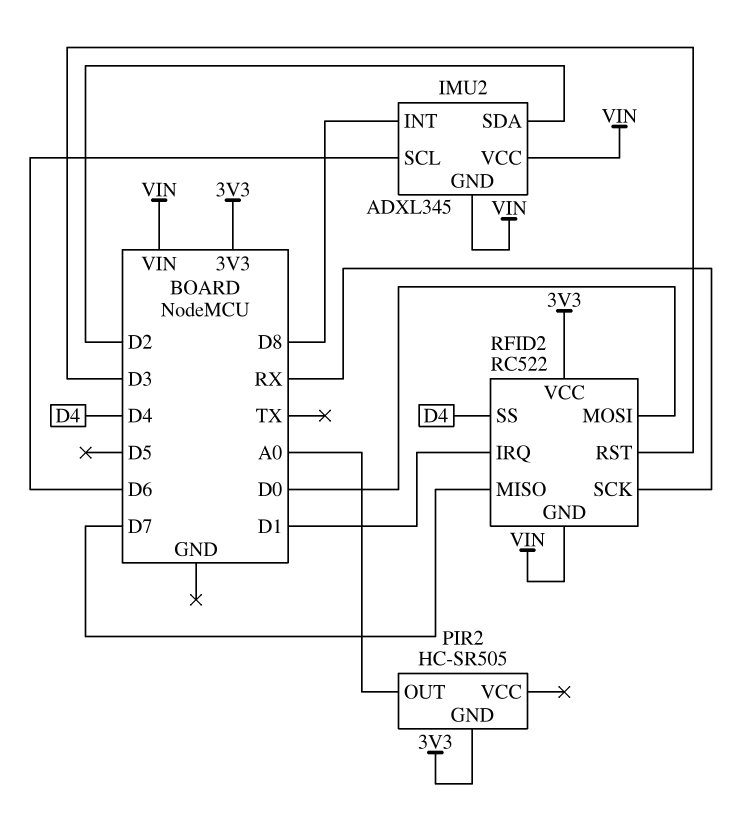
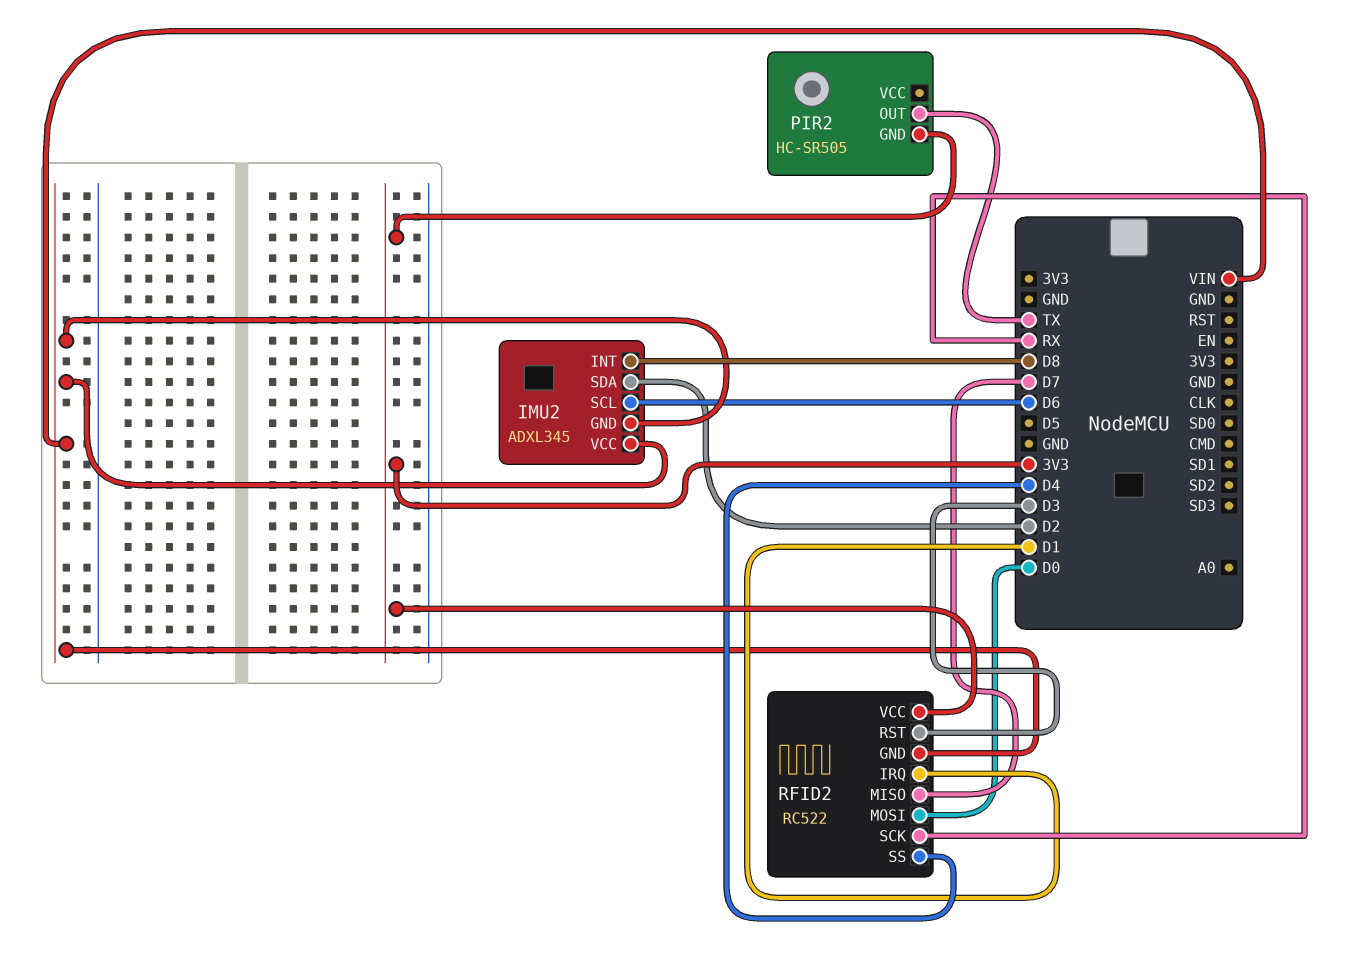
PIR2 pin OUT: A0 -> TX

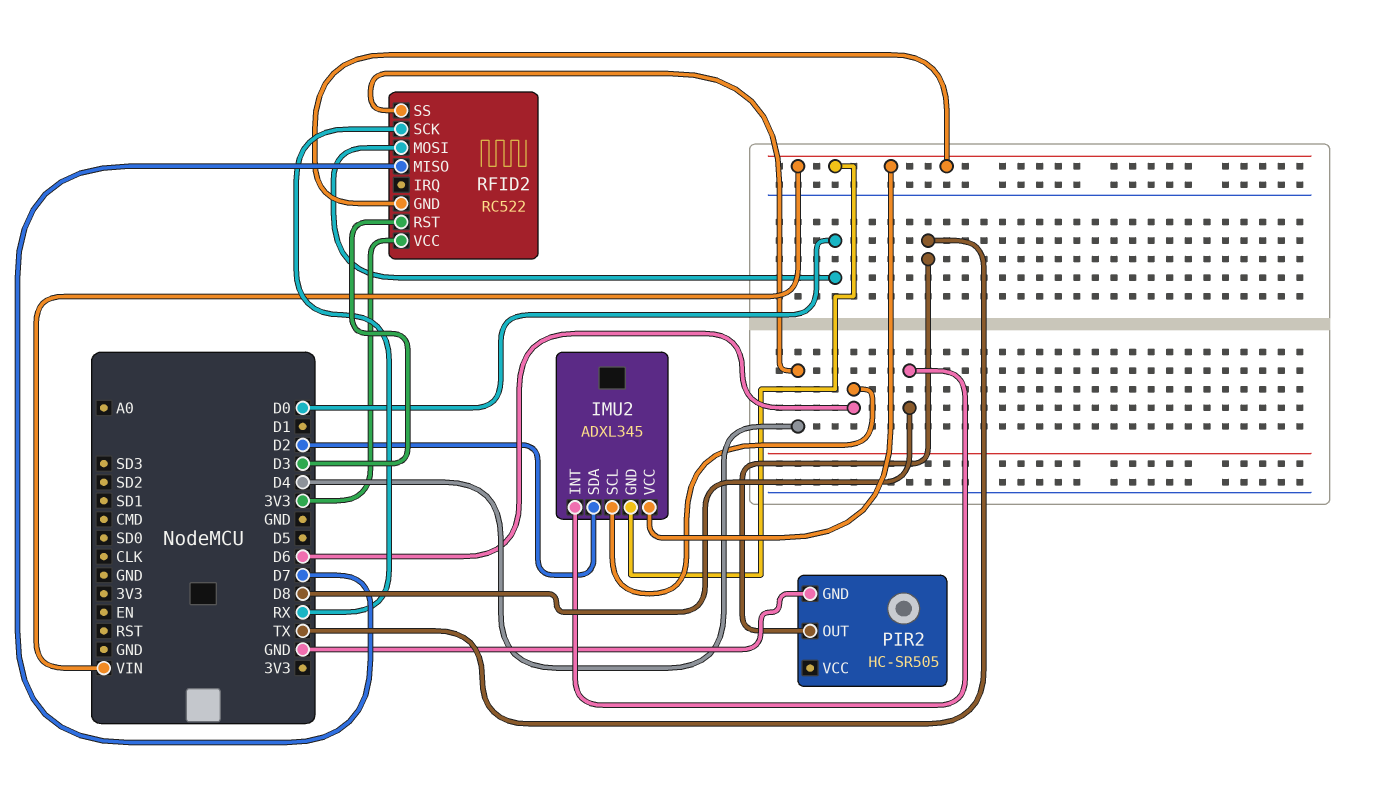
PIR2 pin GND: 3V3 -> GND
RFID2 pin IRQ: D1 -> none

